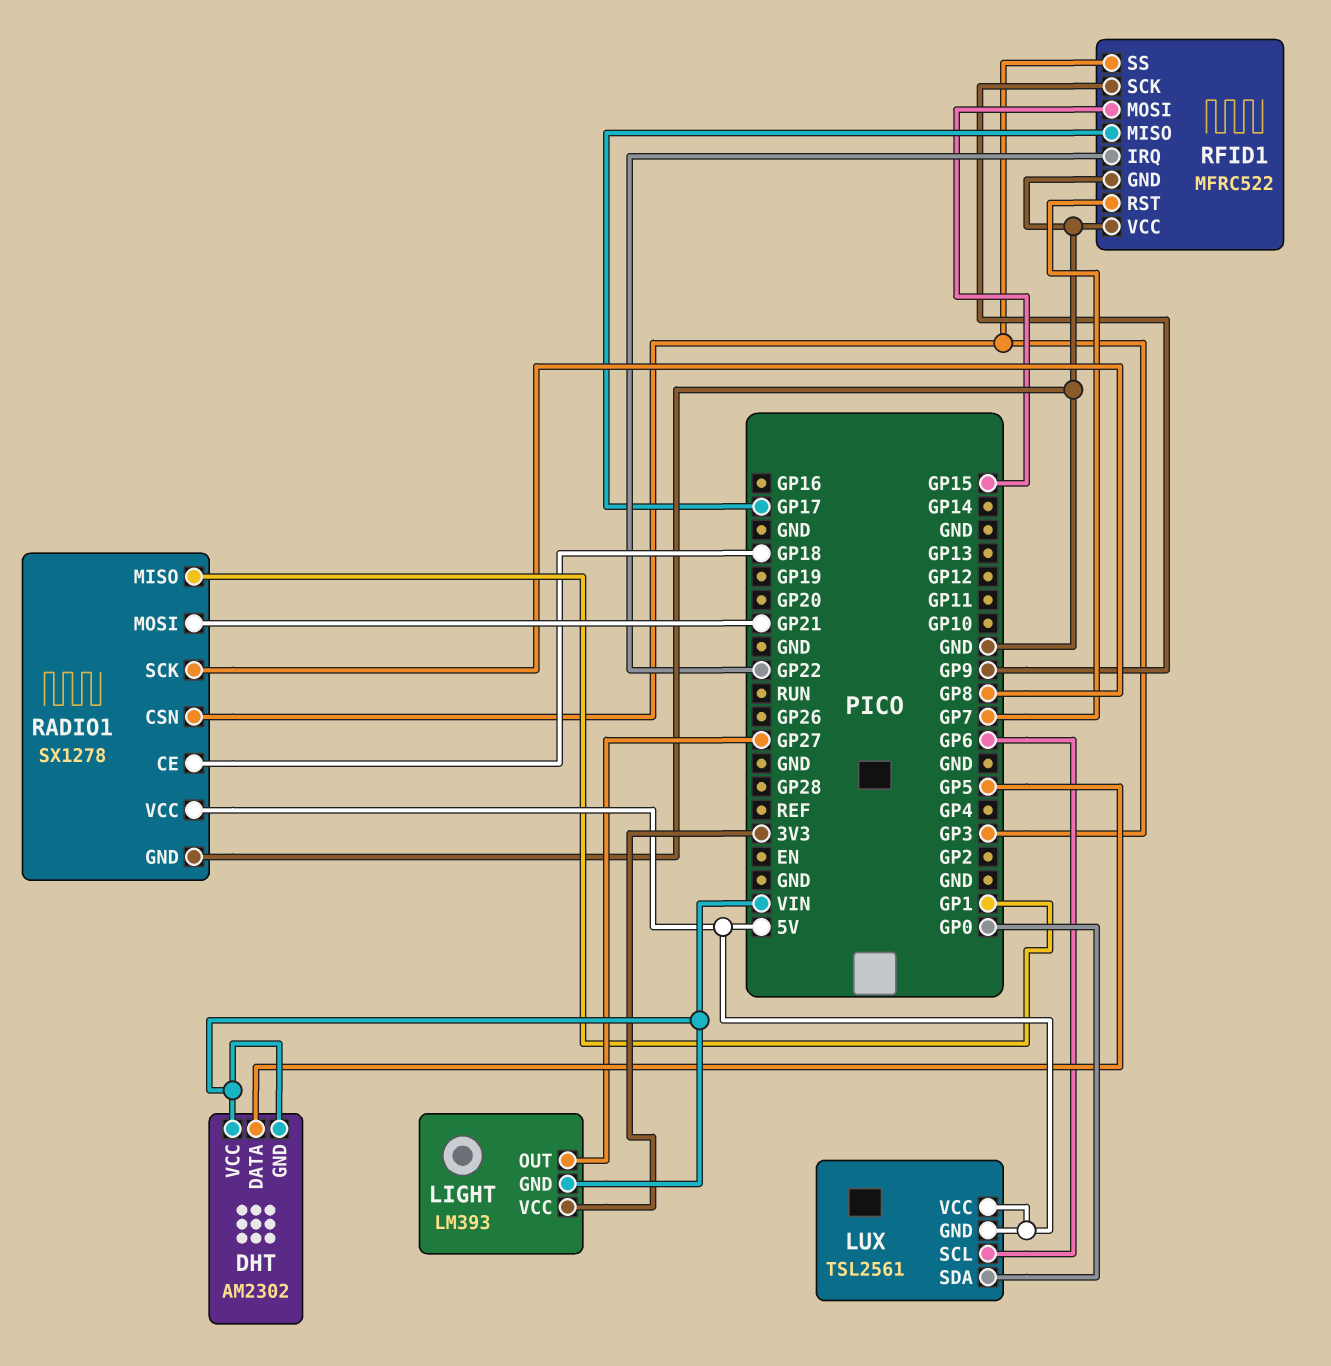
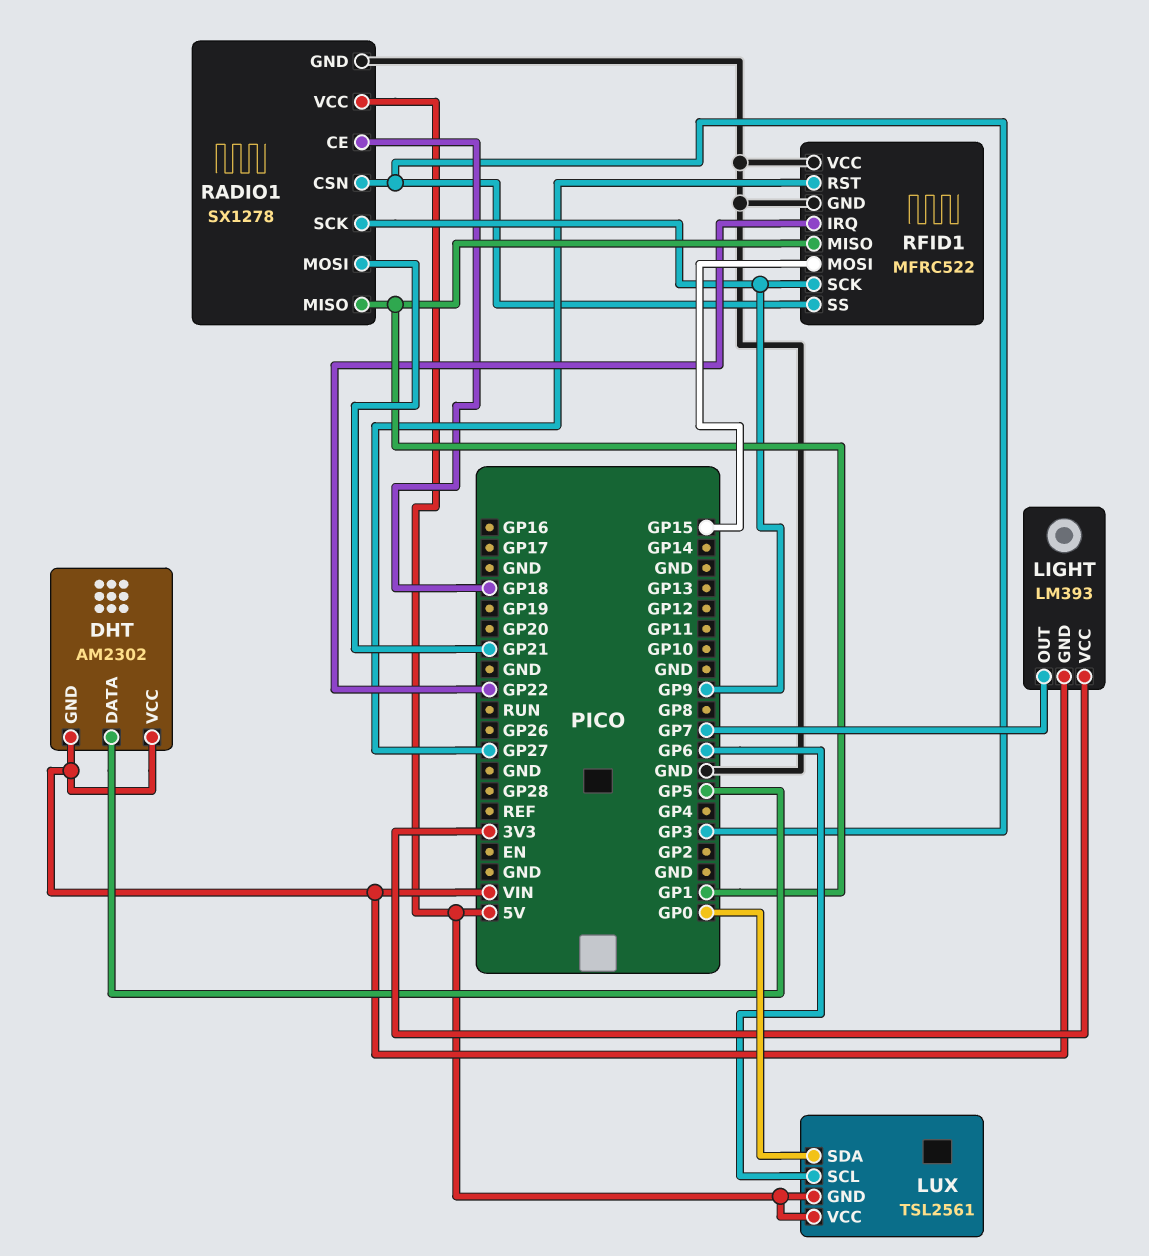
LIGHT pin OUT: GP27 -> GP7
RADIO1 pin SCK: GP8 -> GP9
RFID1 pin MISO: GP17 -> GP1
RFID1 pin RST: GP7 -> GP27

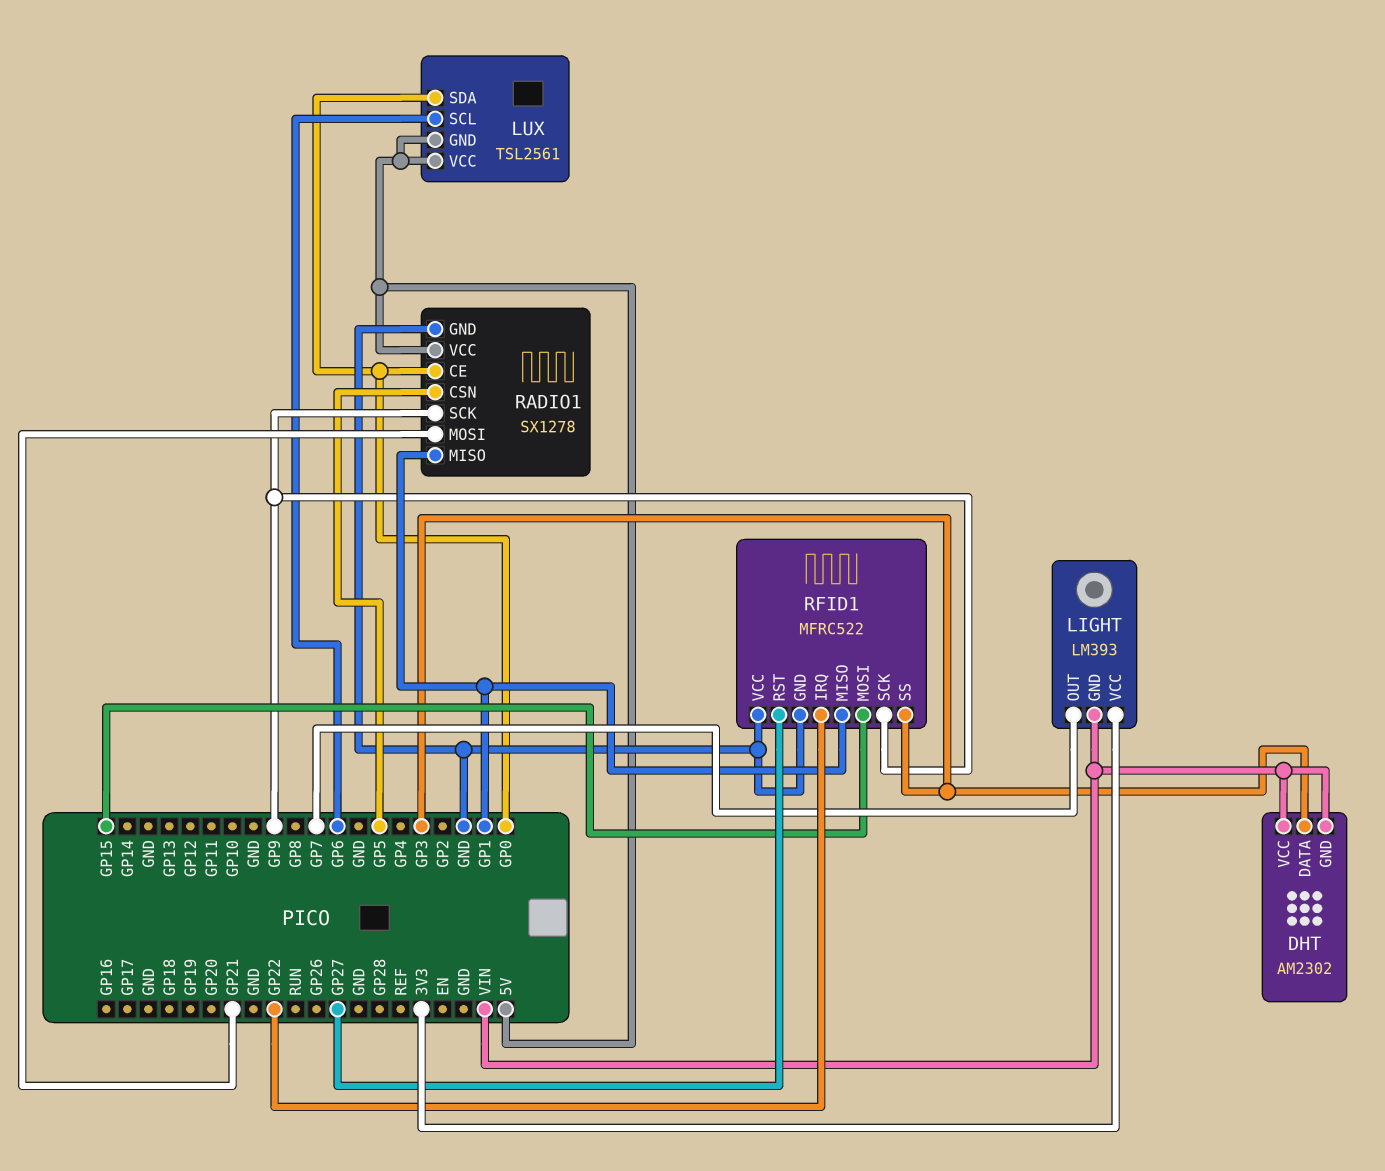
DHT pin DATA: GP5 -> GP3
RADIO1 pin CE: GP18 -> GP0
RADIO1 pin CSN: GP3 -> GP5

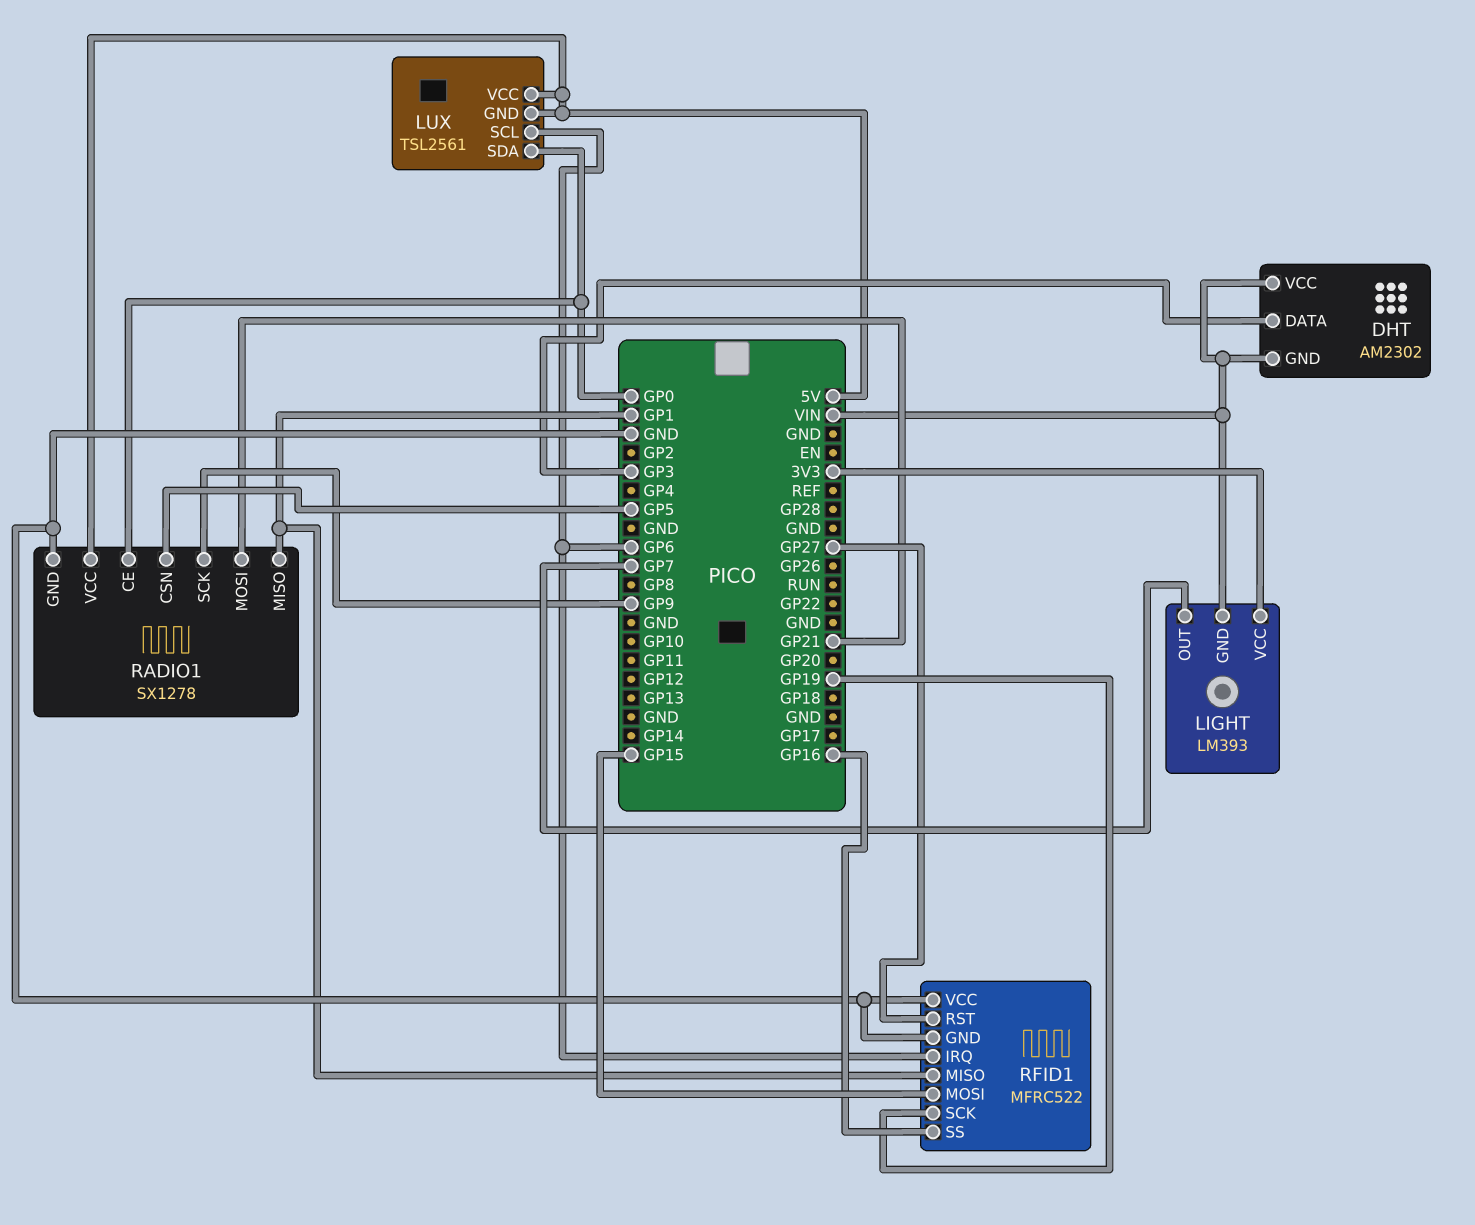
RFID1 pin IRQ: GP22 -> GP6
RFID1 pin SCK: GP9 -> GP19
RFID1 pin SS: GP3 -> GP16

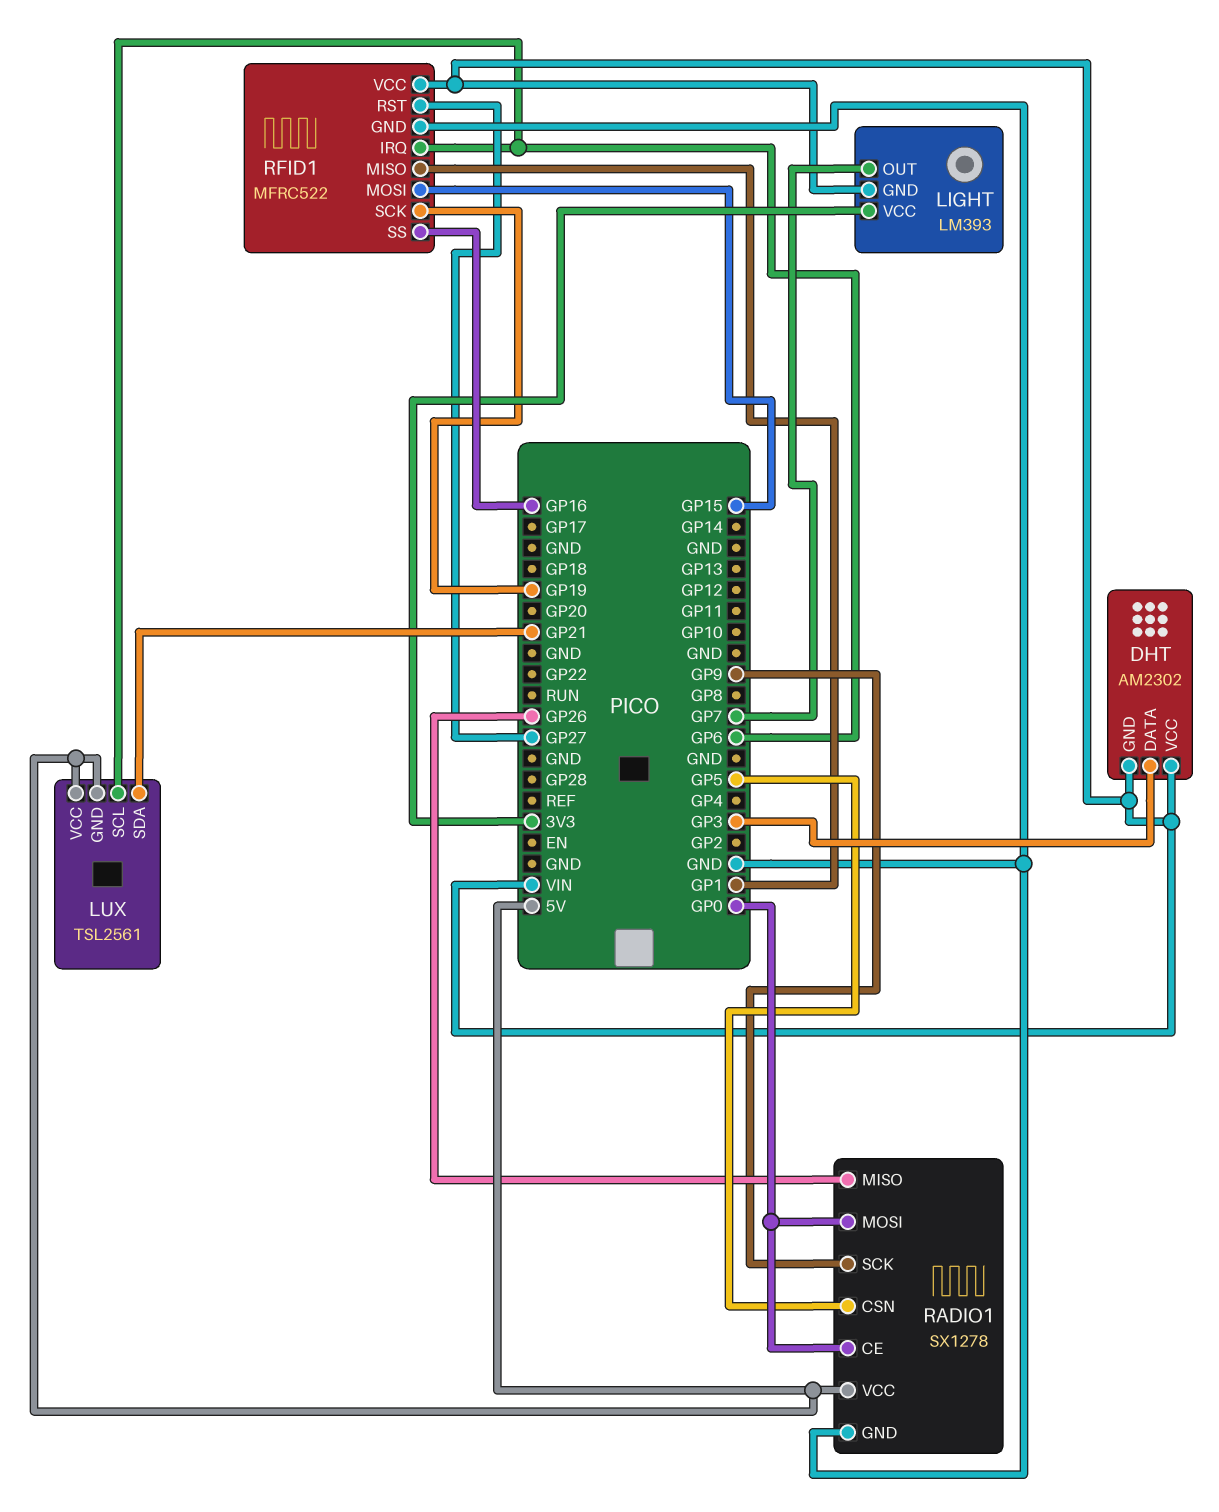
LUX pin SDA: GP0 -> GP21
RADIO1 pin MISO: GP1 -> GP26
RADIO1 pin MOSI: GP21 -> GP0
RFID1 pin VCC: GND -> VIN

